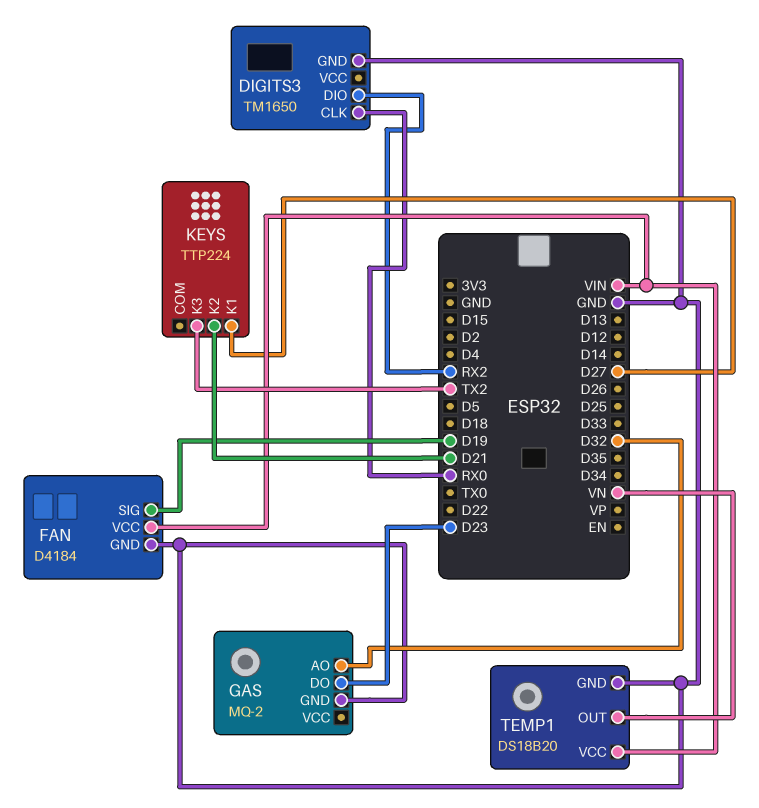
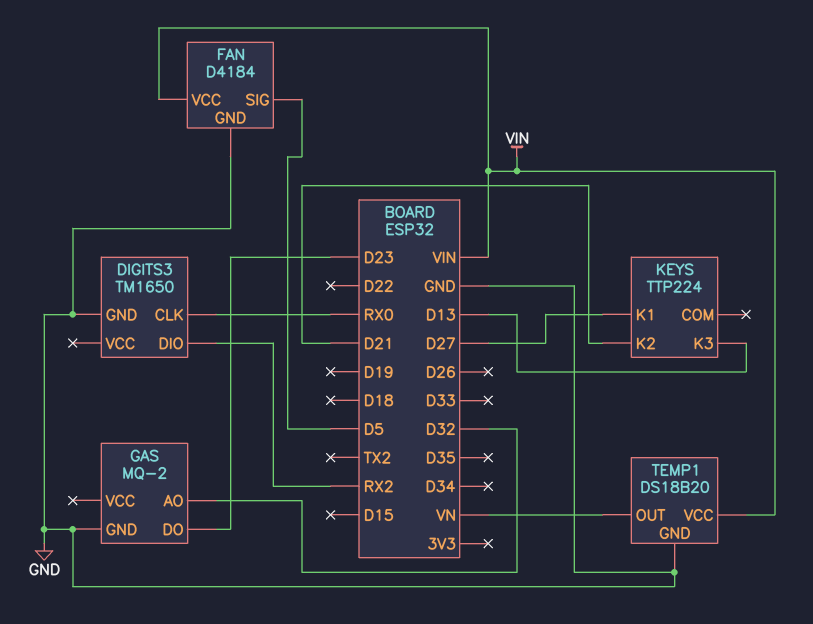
FAN pin SIG: D19 -> D5
KEYS pin K3: TX2 -> D13

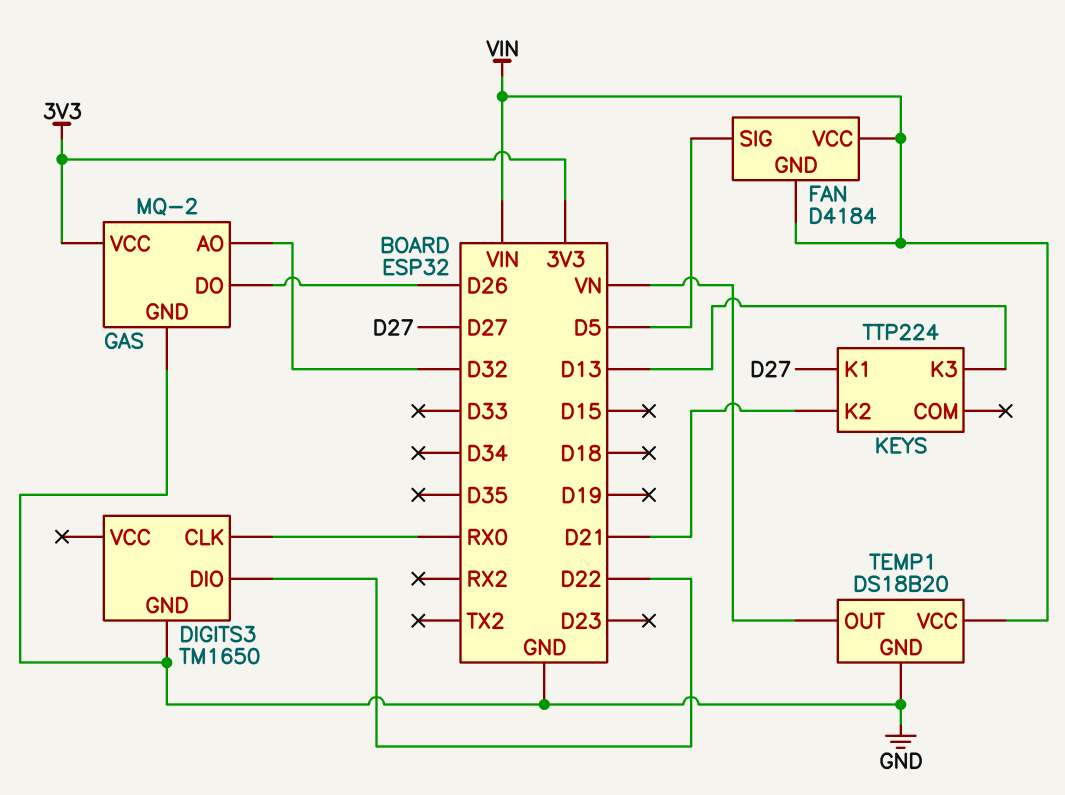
DIGITS3 pin DIO: RX2 -> D22
FAN pin GND: GND -> VIN
GAS pin DO: D23 -> D26
GAS pin VCC: none -> 3V3

